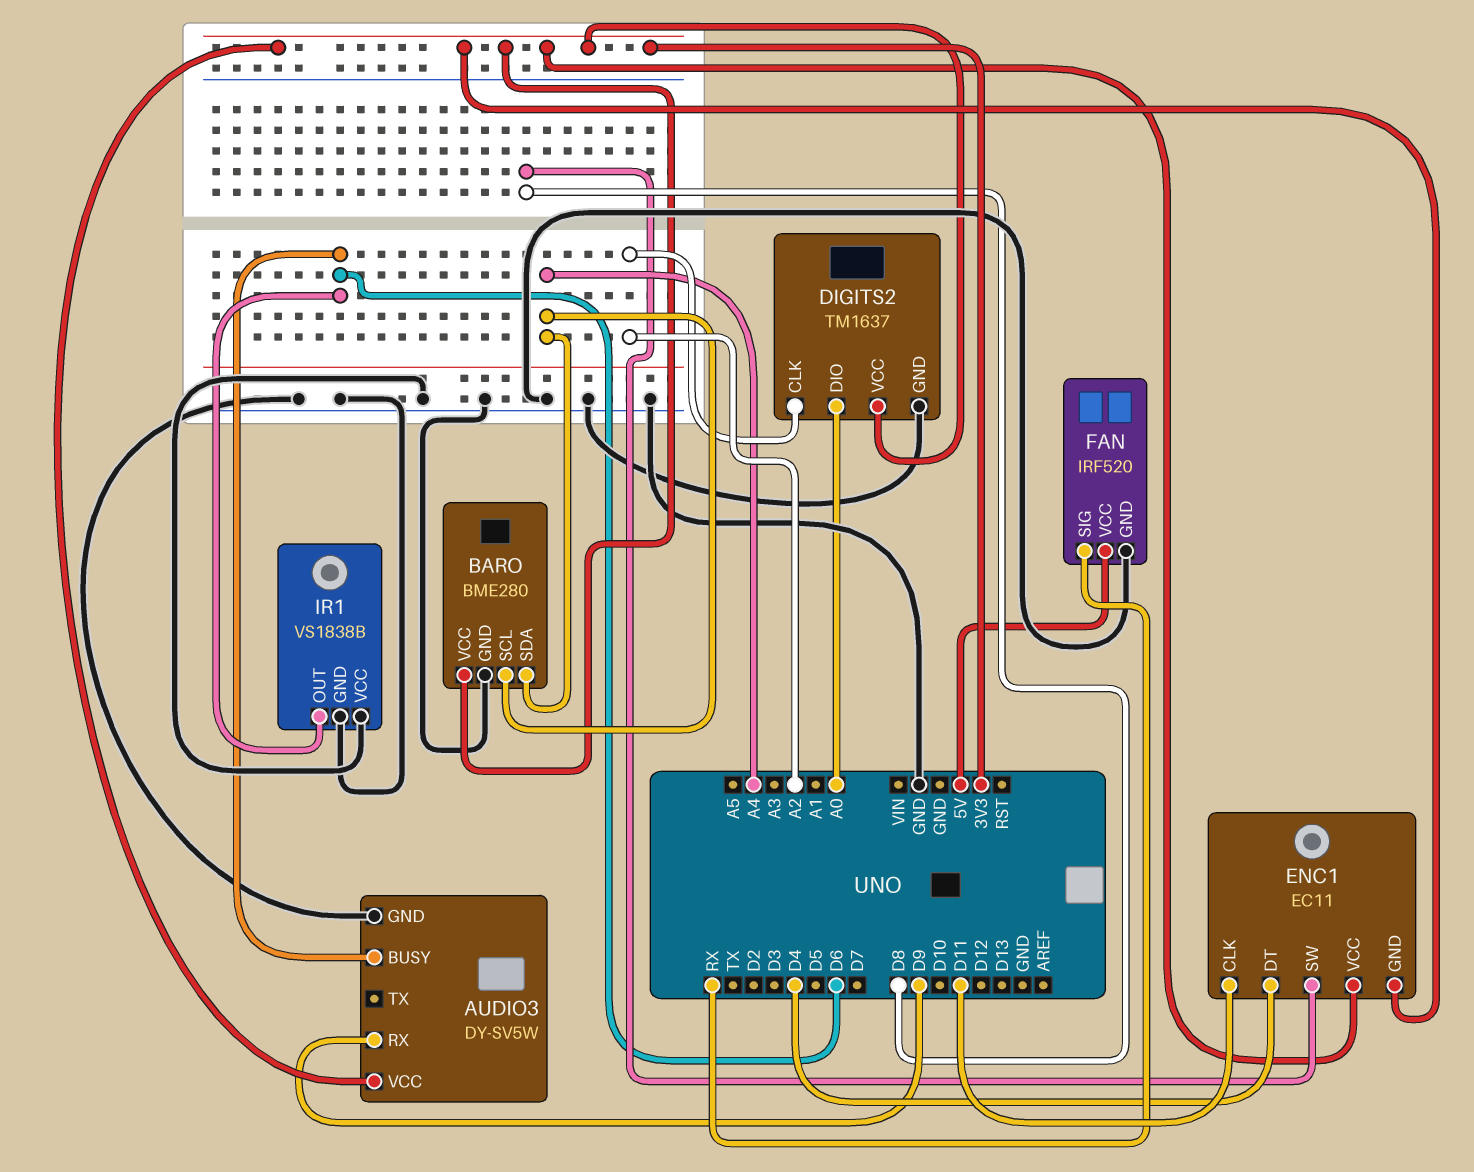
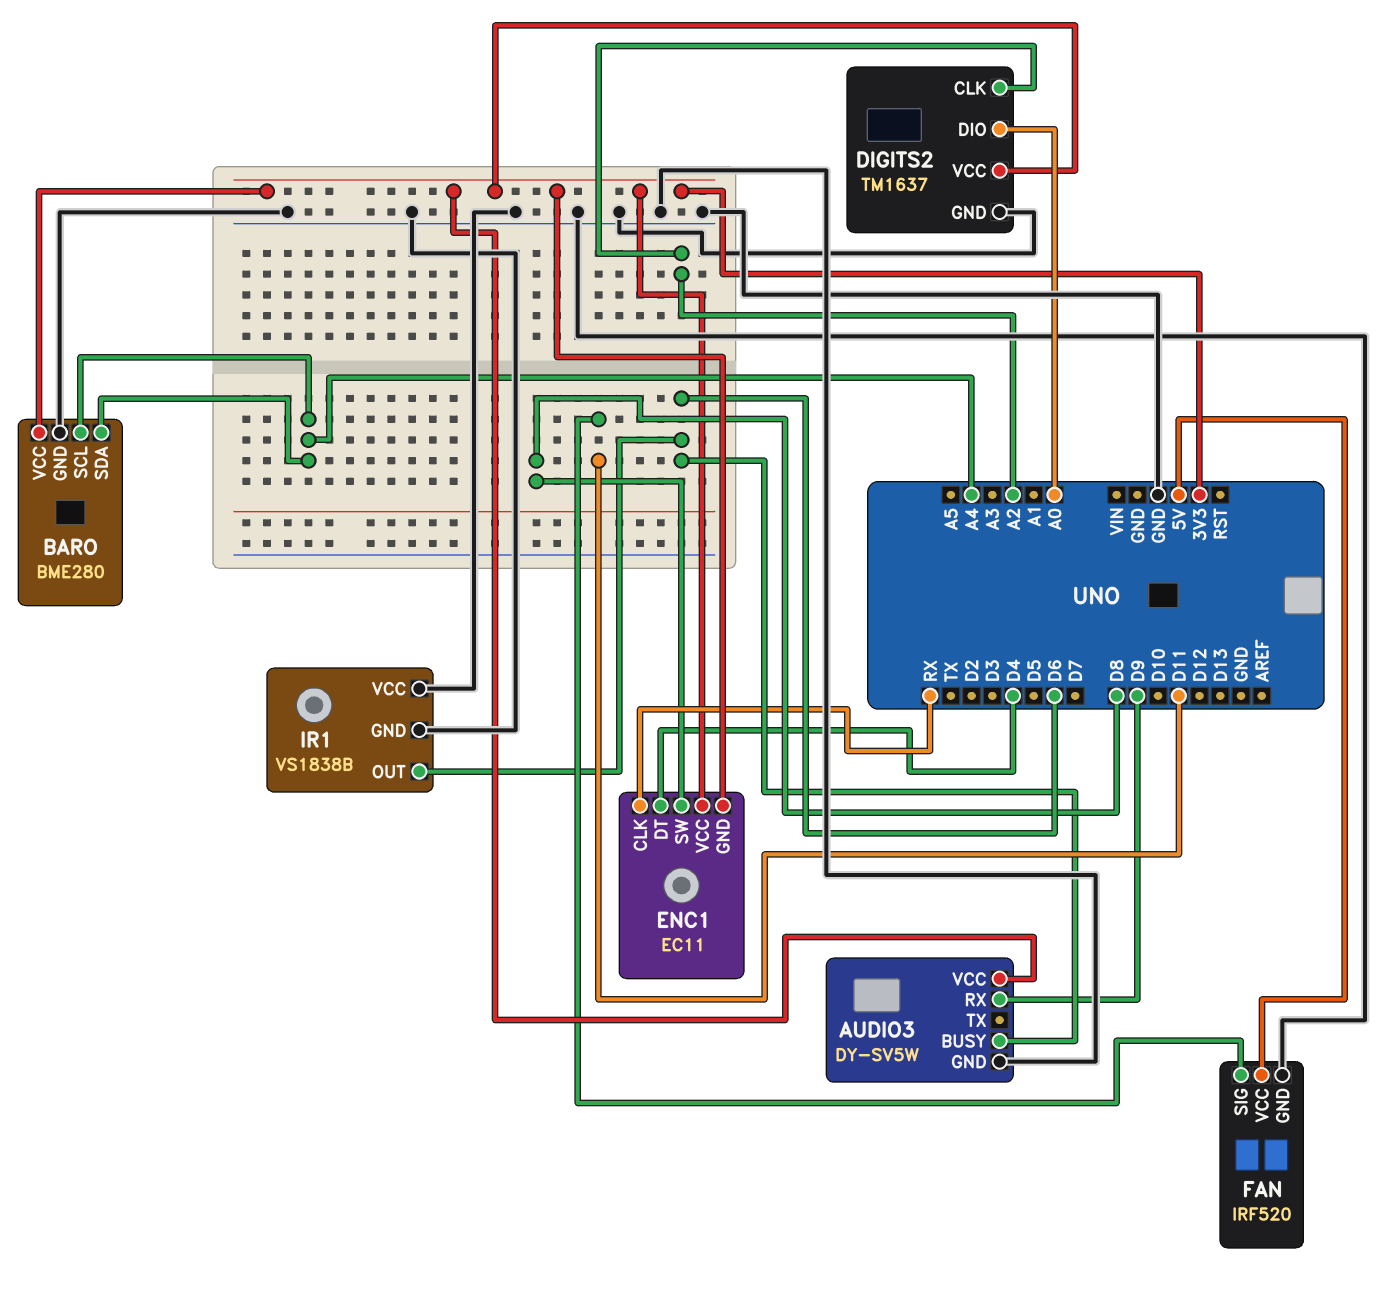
ENC1 pin CLK: D11 -> RX
FAN pin SIG: RX -> D11

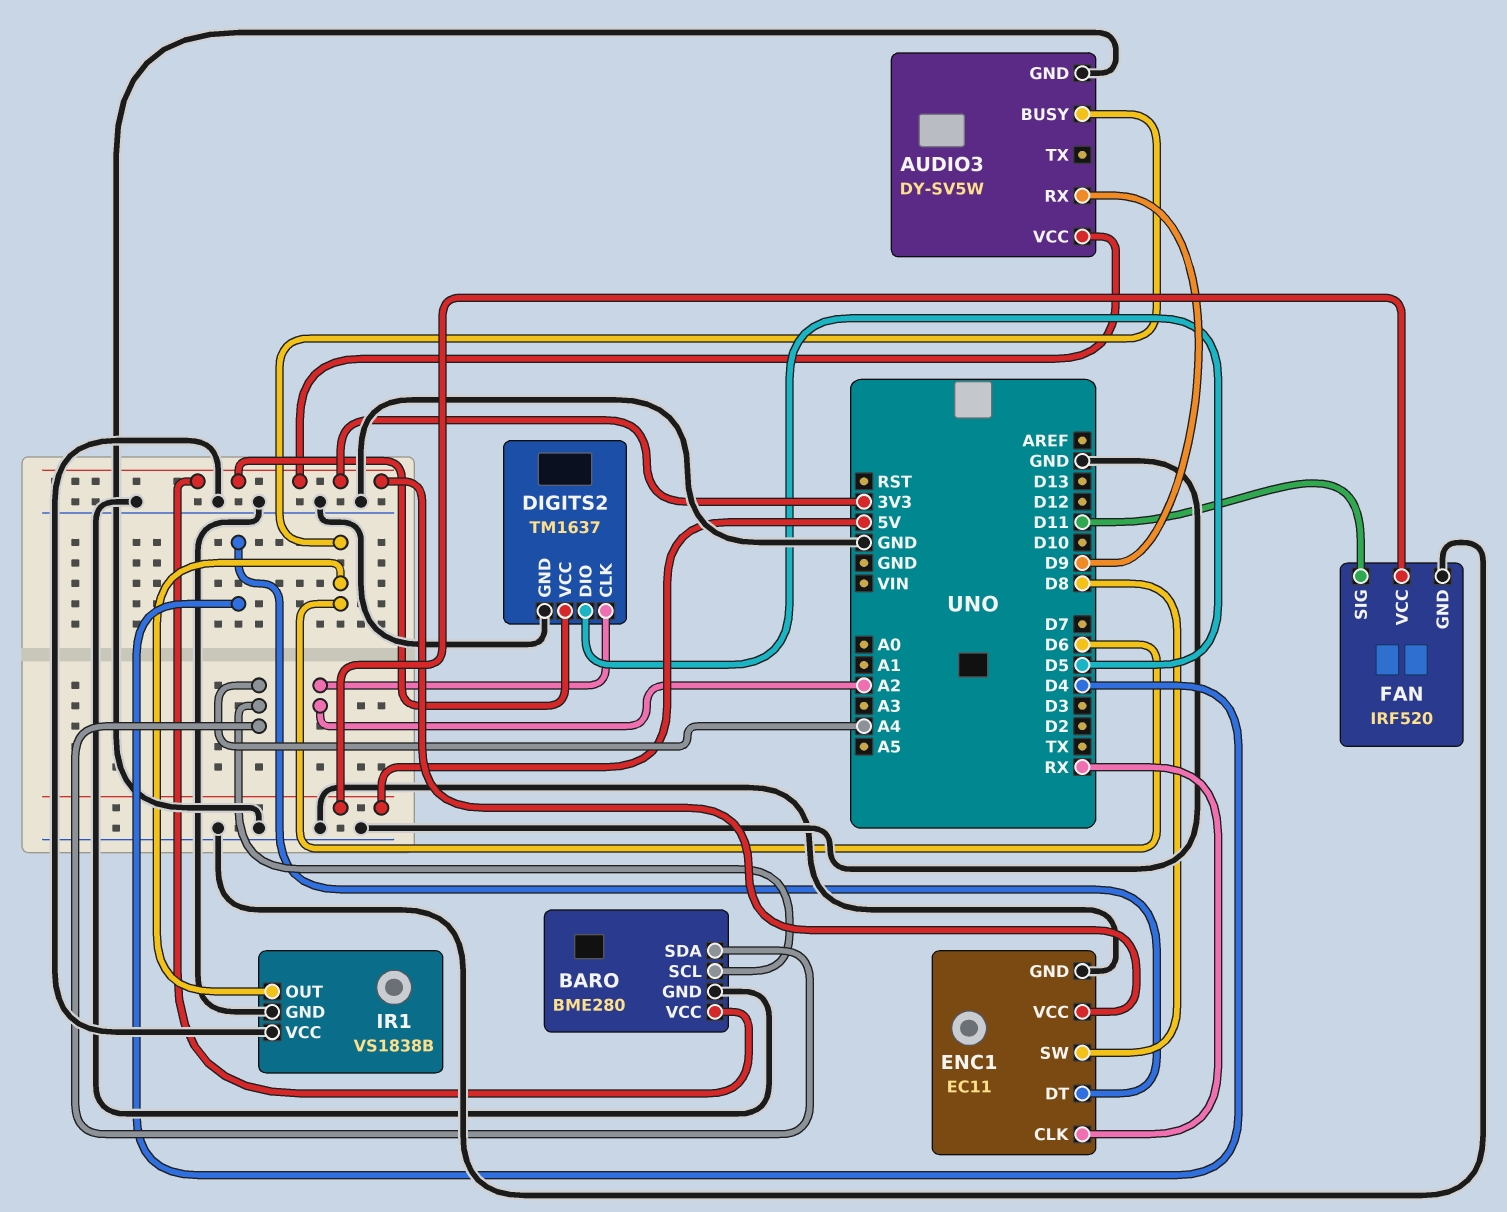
DIGITS2 pin DIO: A0 -> D5
ENC1 pin GND: 3V3 -> GND

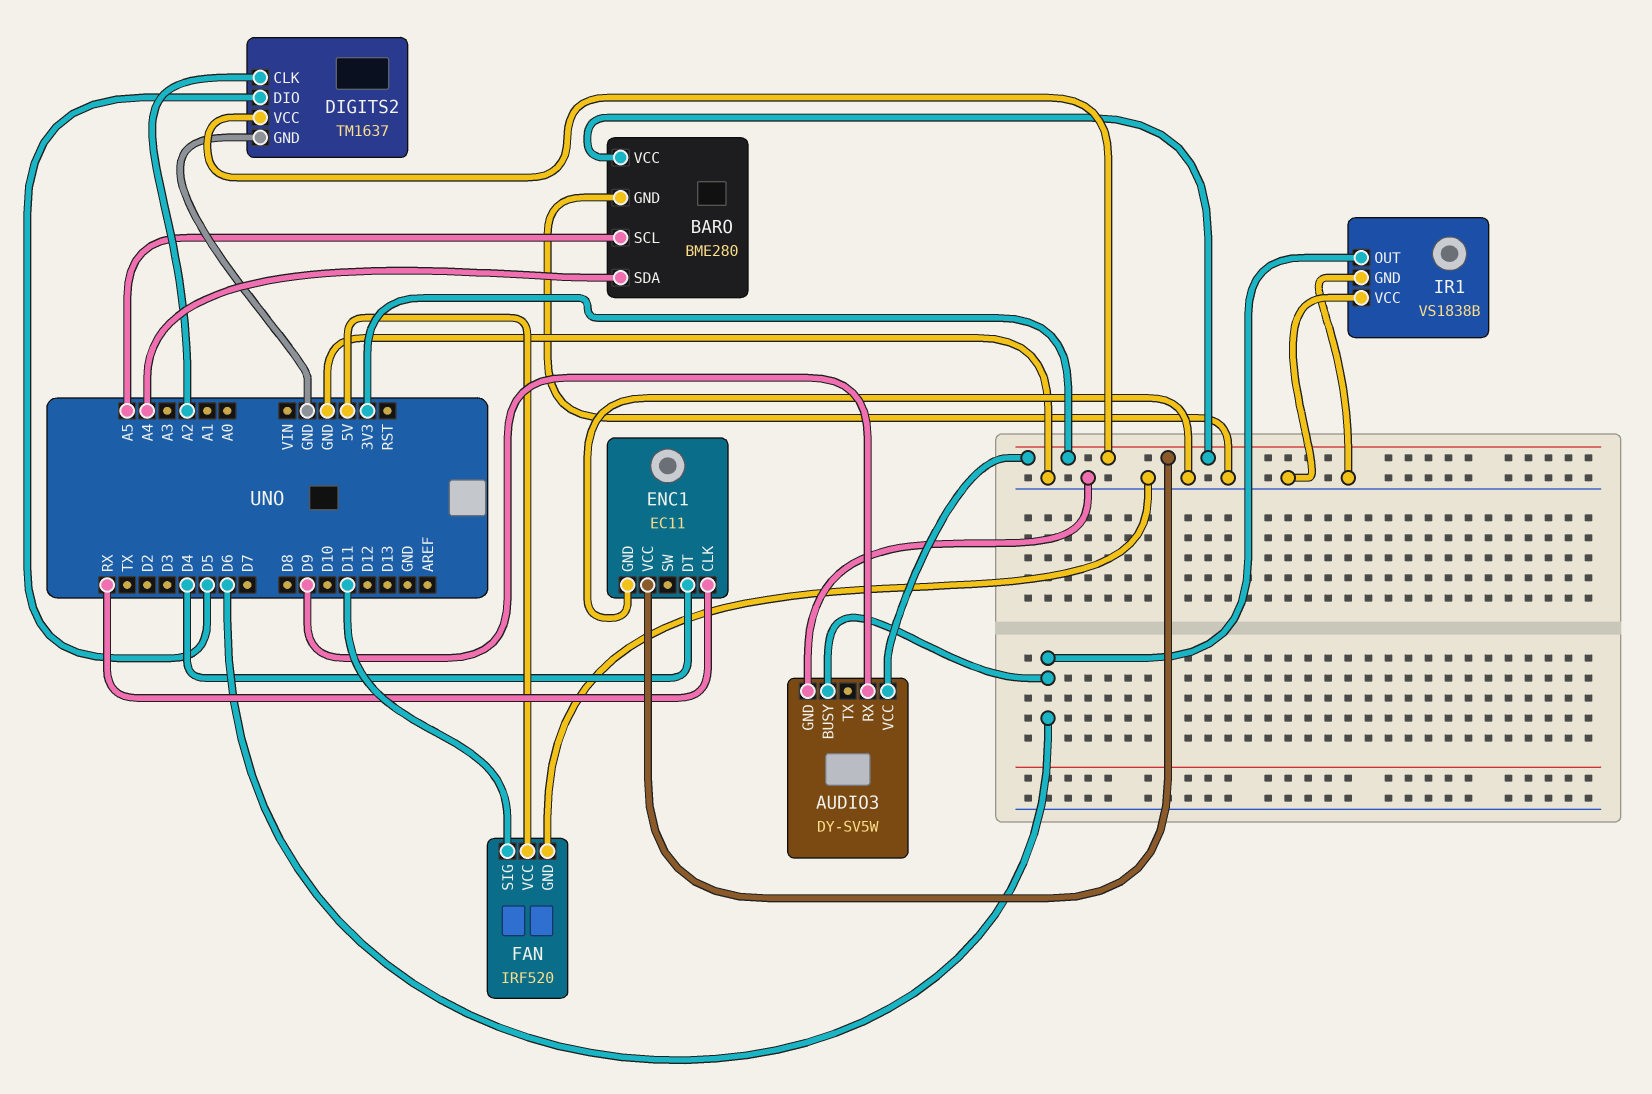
BARO pin SCL: A4 -> A5
ENC1 pin SW: D8 -> none

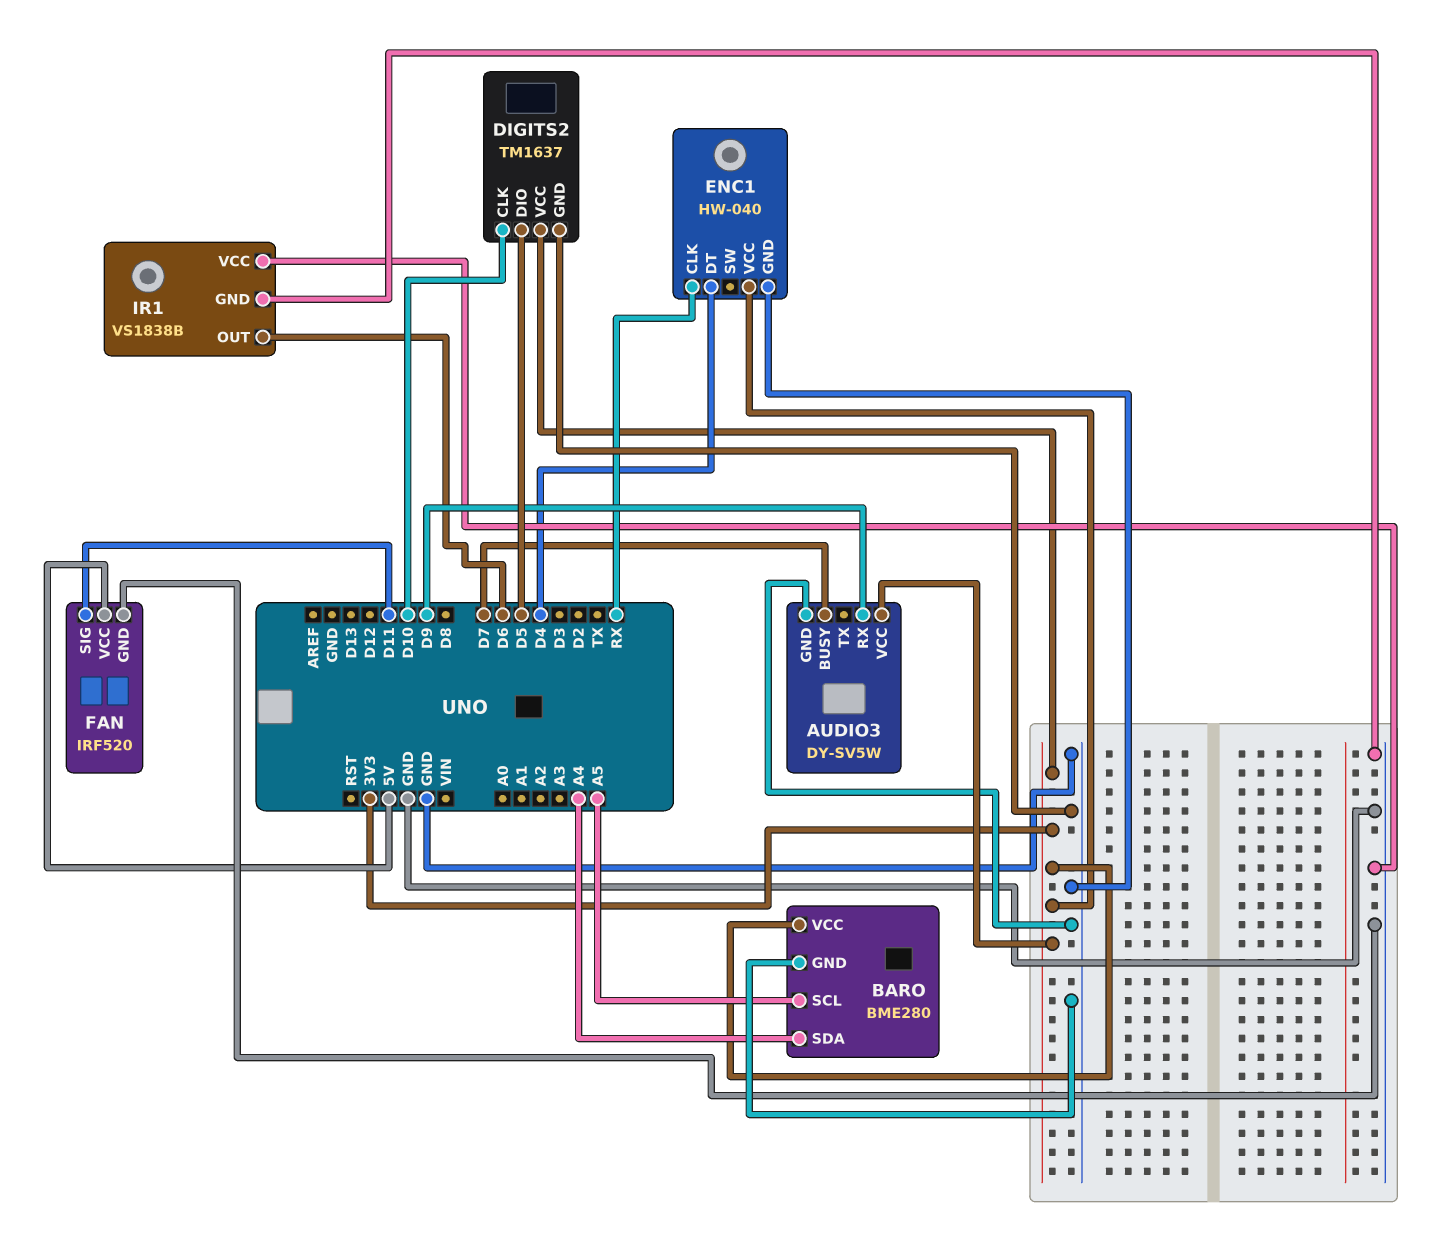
AUDIO3 pin BUSY: D6 -> D7
DIGITS2 pin CLK: A2 -> D10
ENC1: EC11 -> HW-040

